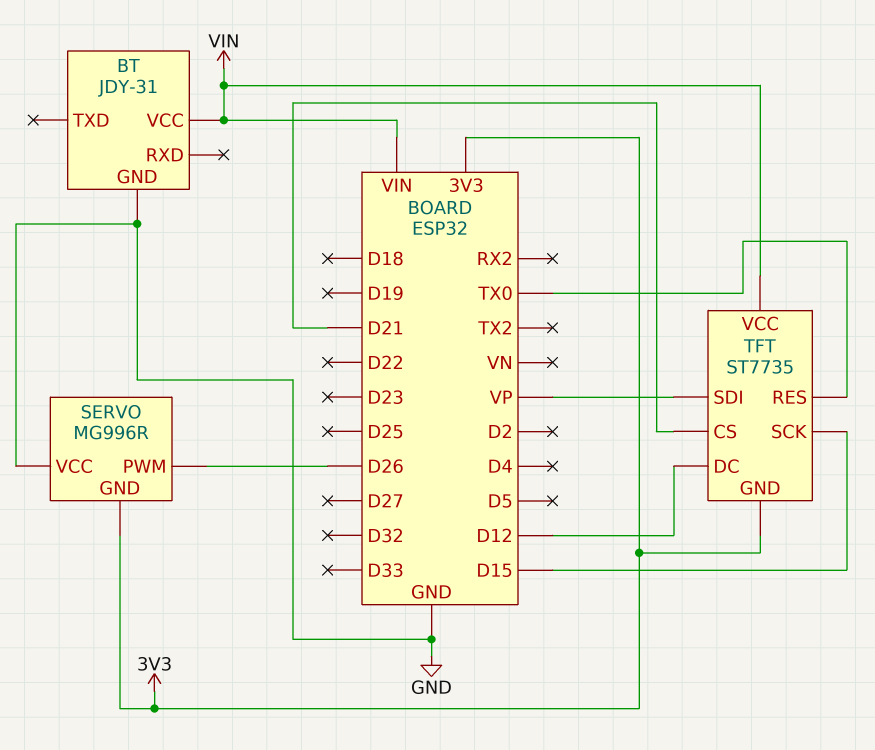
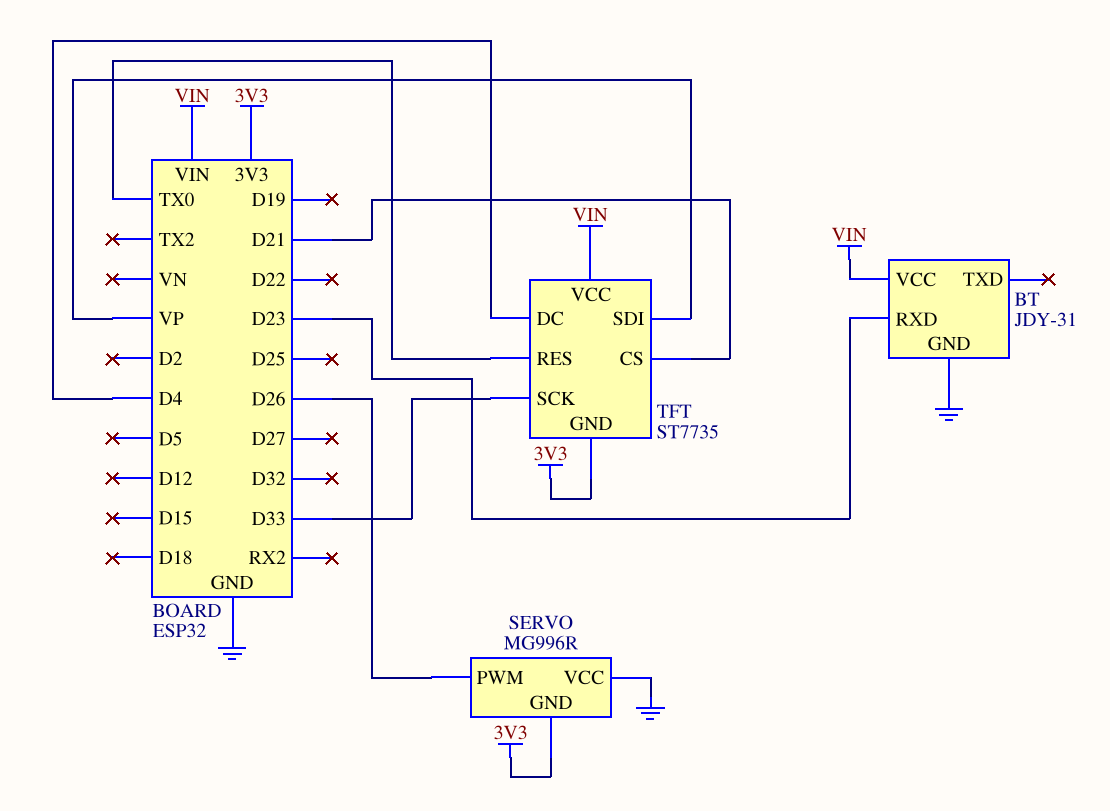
BT pin RXD: none -> D23
TFT pin DC: D12 -> D4
TFT pin SCK: D15 -> D33

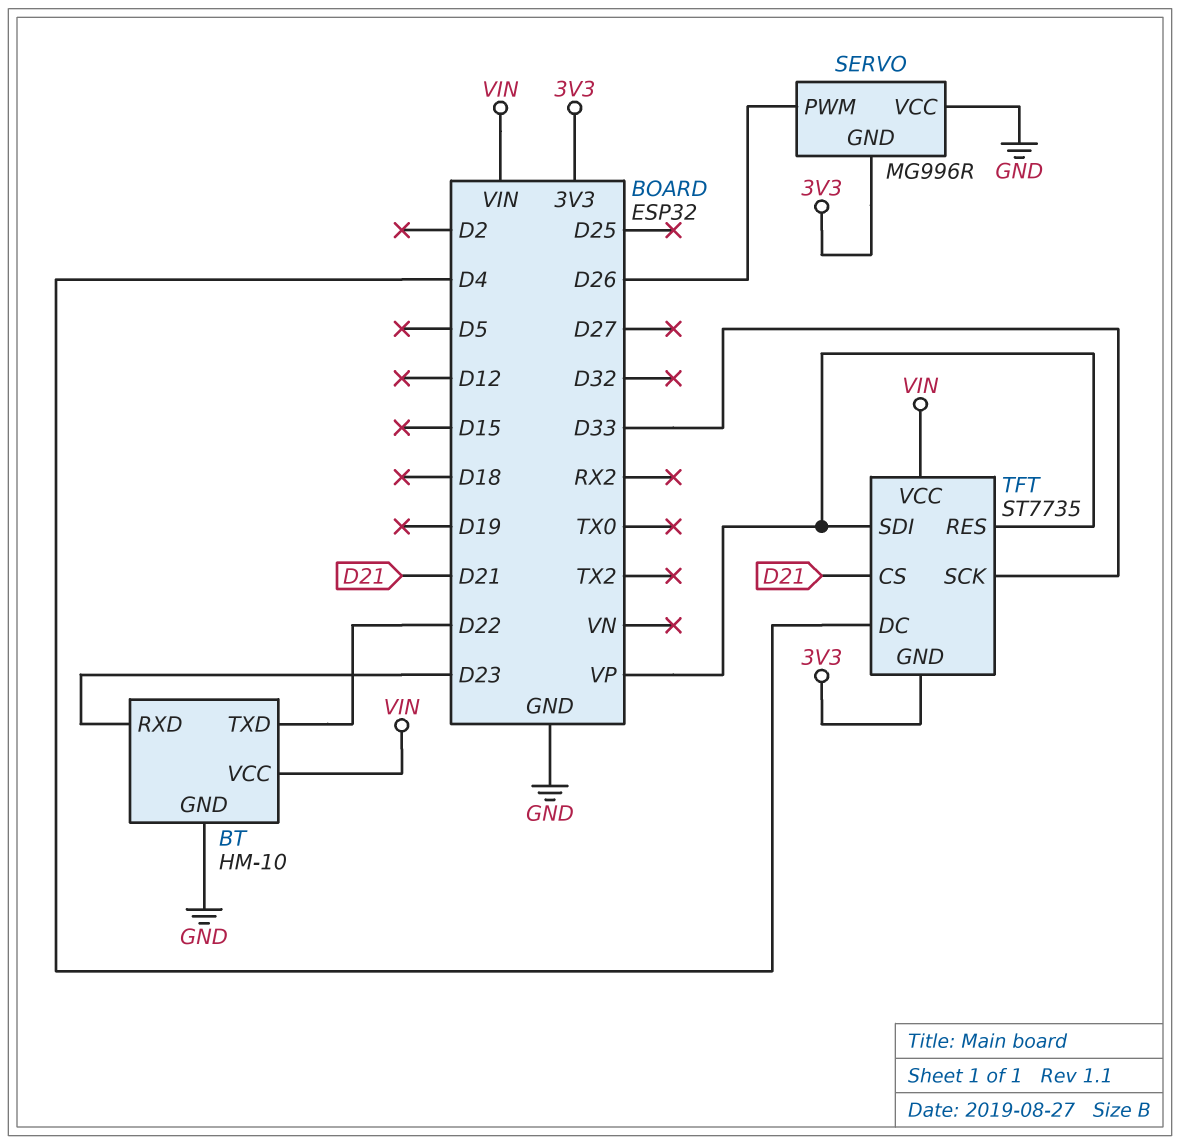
BT: JDY-31 -> HM-10
BT pin TXD: none -> D22
TFT pin RES: TX0 -> VP

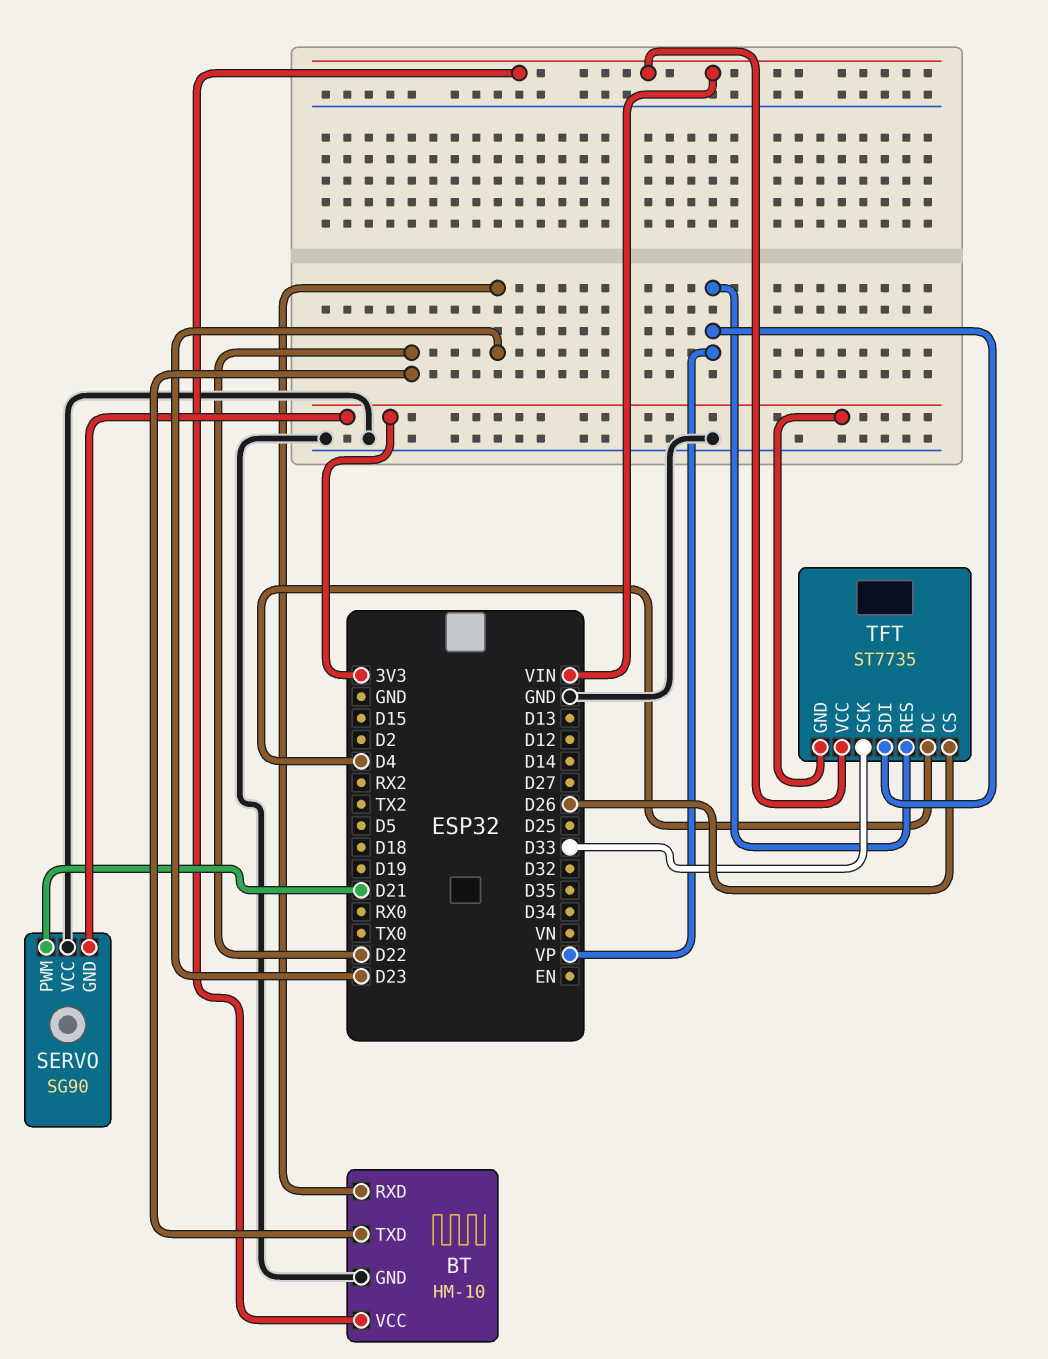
SERVO: MG996R -> SG90
SERVO pin PWM: D26 -> D21
TFT pin CS: D21 -> D26

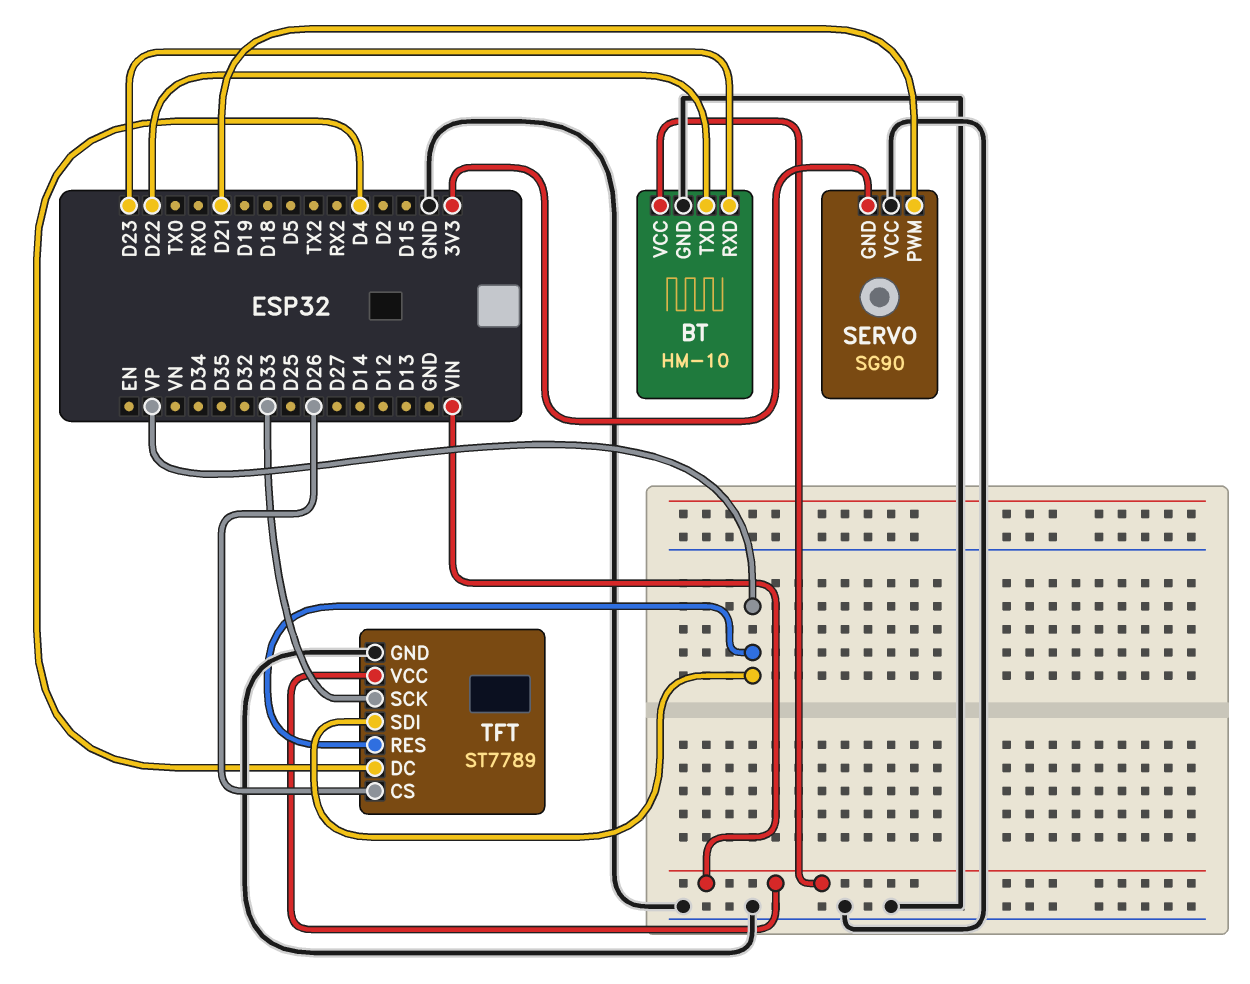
TFT: ST7735 -> ST7789
TFT pin GND: 3V3 -> GND

